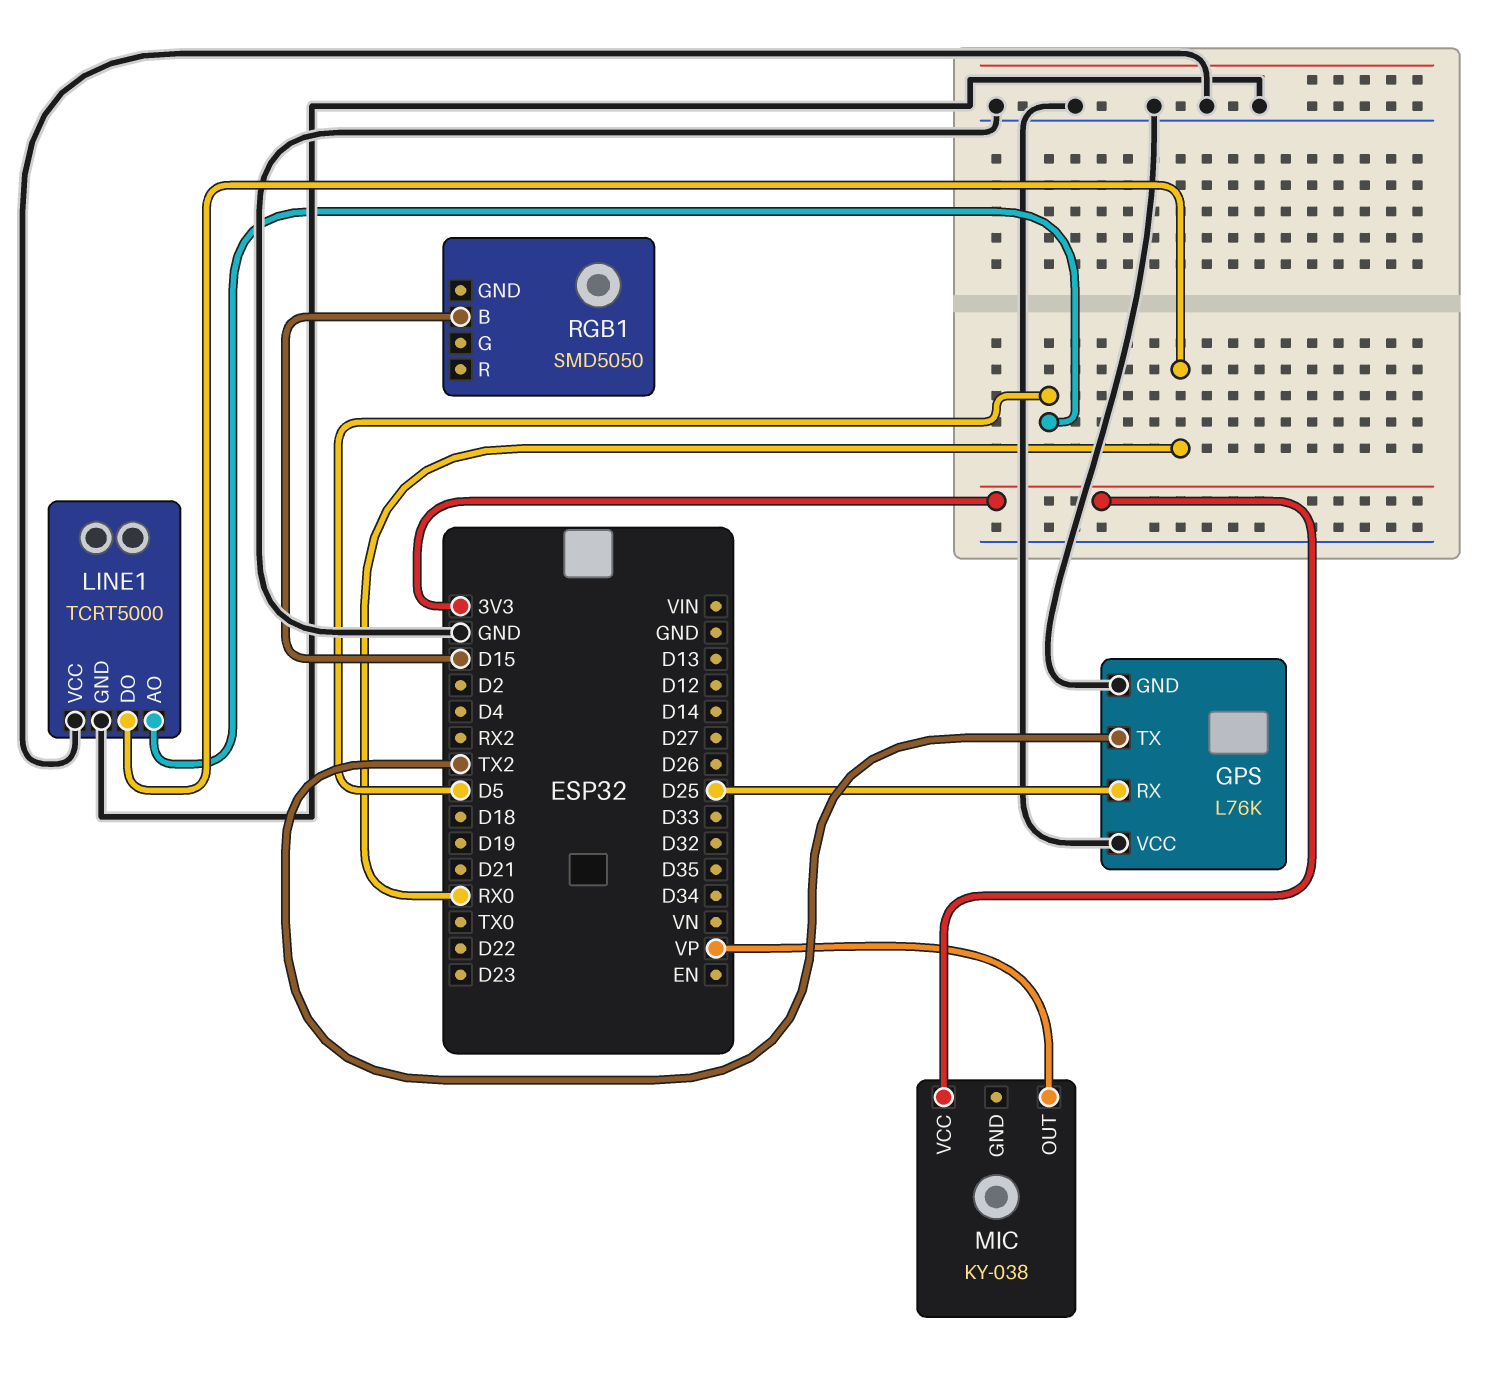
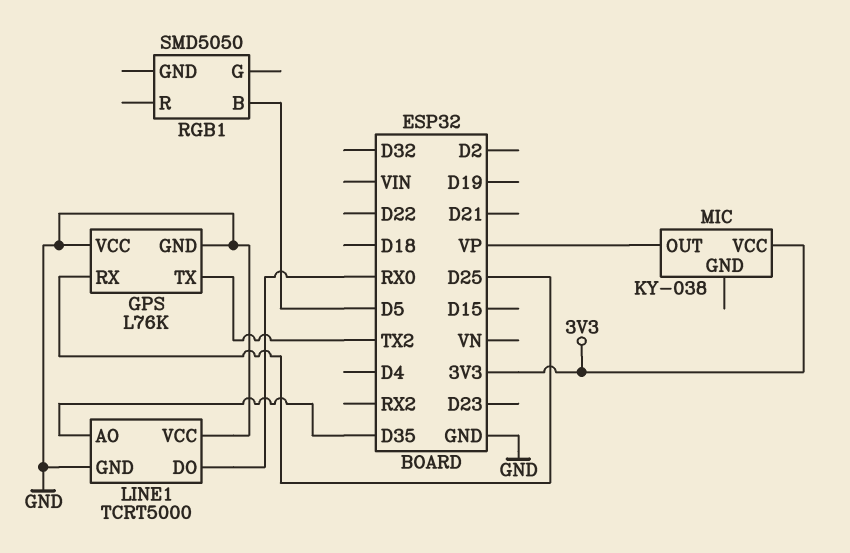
LINE1 pin AO: D5 -> D35
RGB1 pin B: D15 -> D5

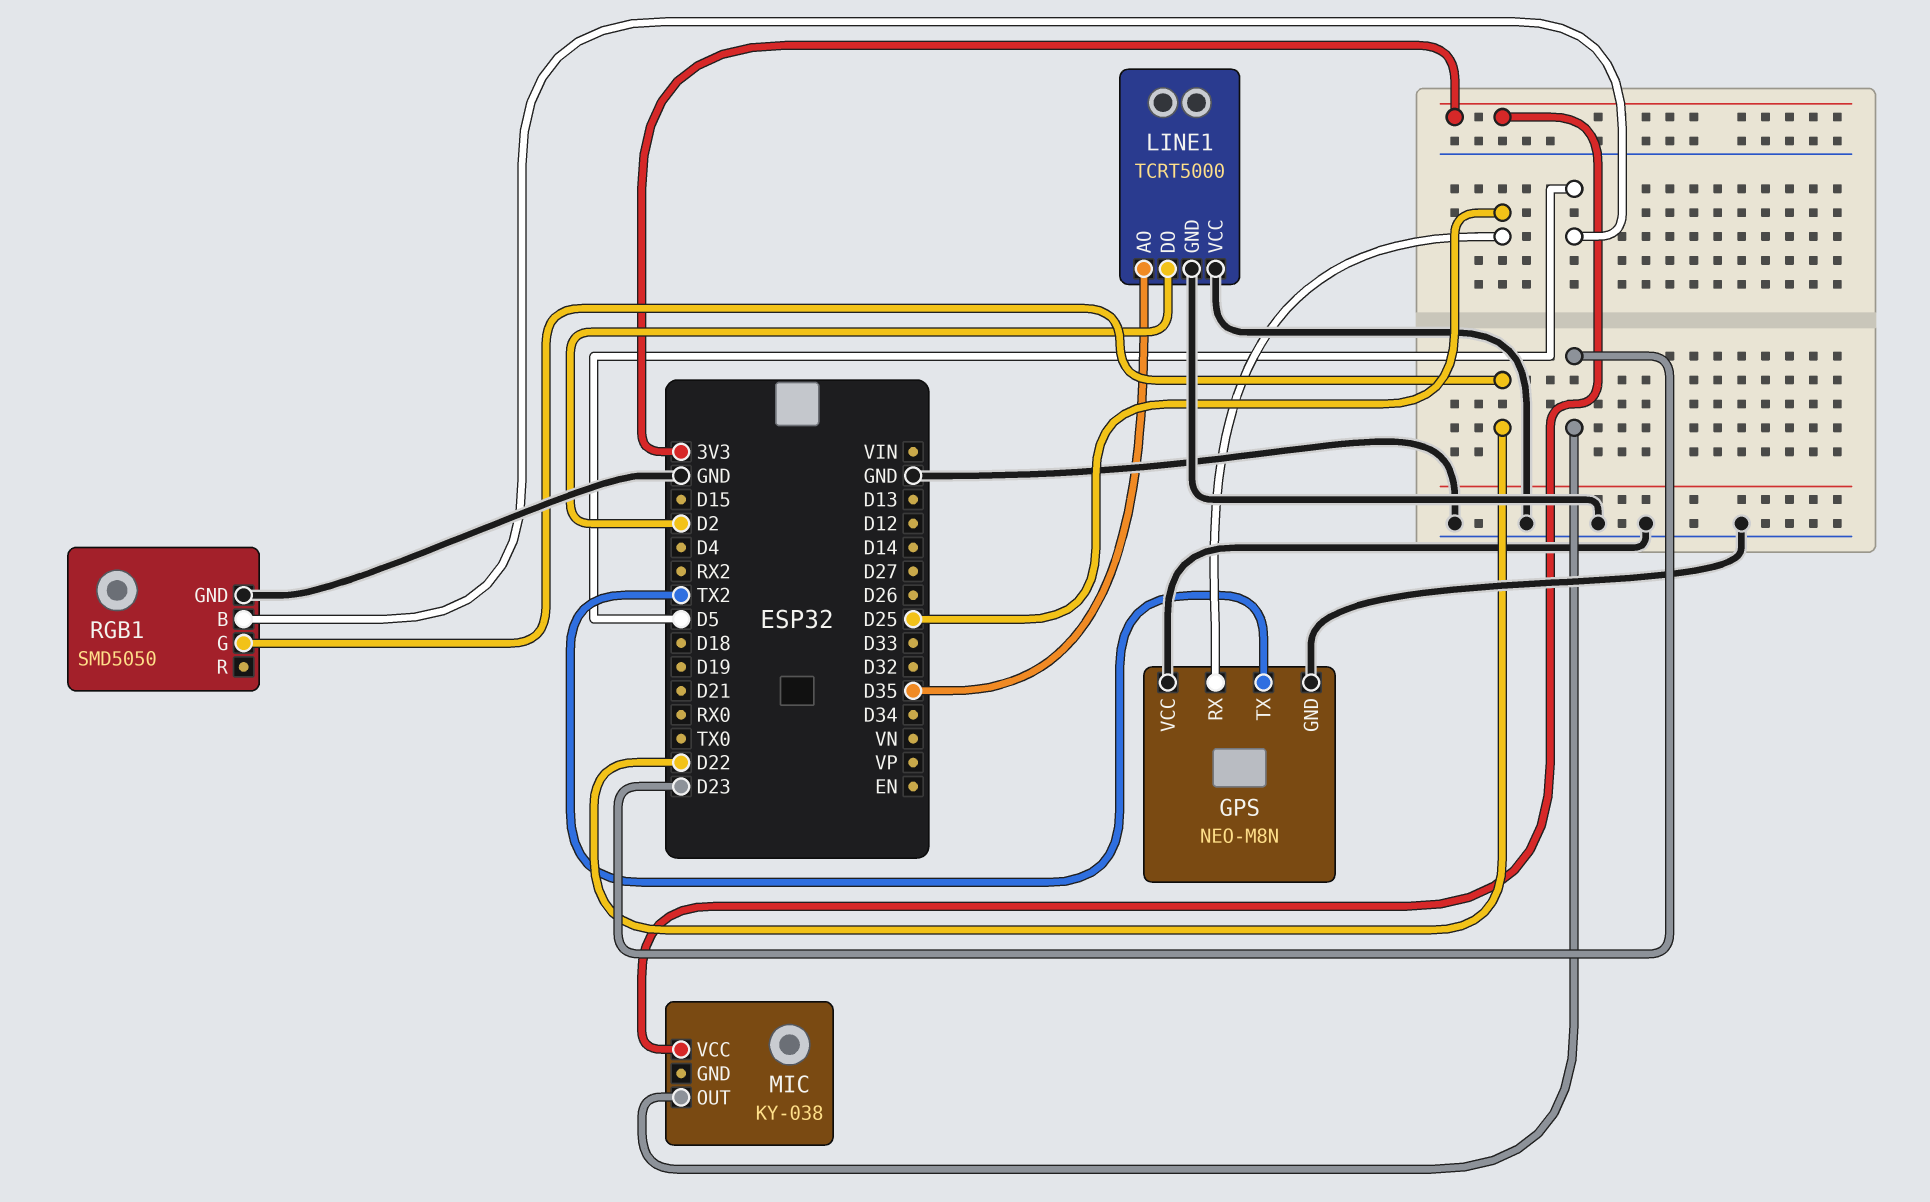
GPS: L76K -> NEO-M8N
LINE1 pin DO: RX0 -> D2
MIC pin OUT: VP -> D23
RGB1 pin G: none -> D22
RGB1 pin GND: none -> GND

